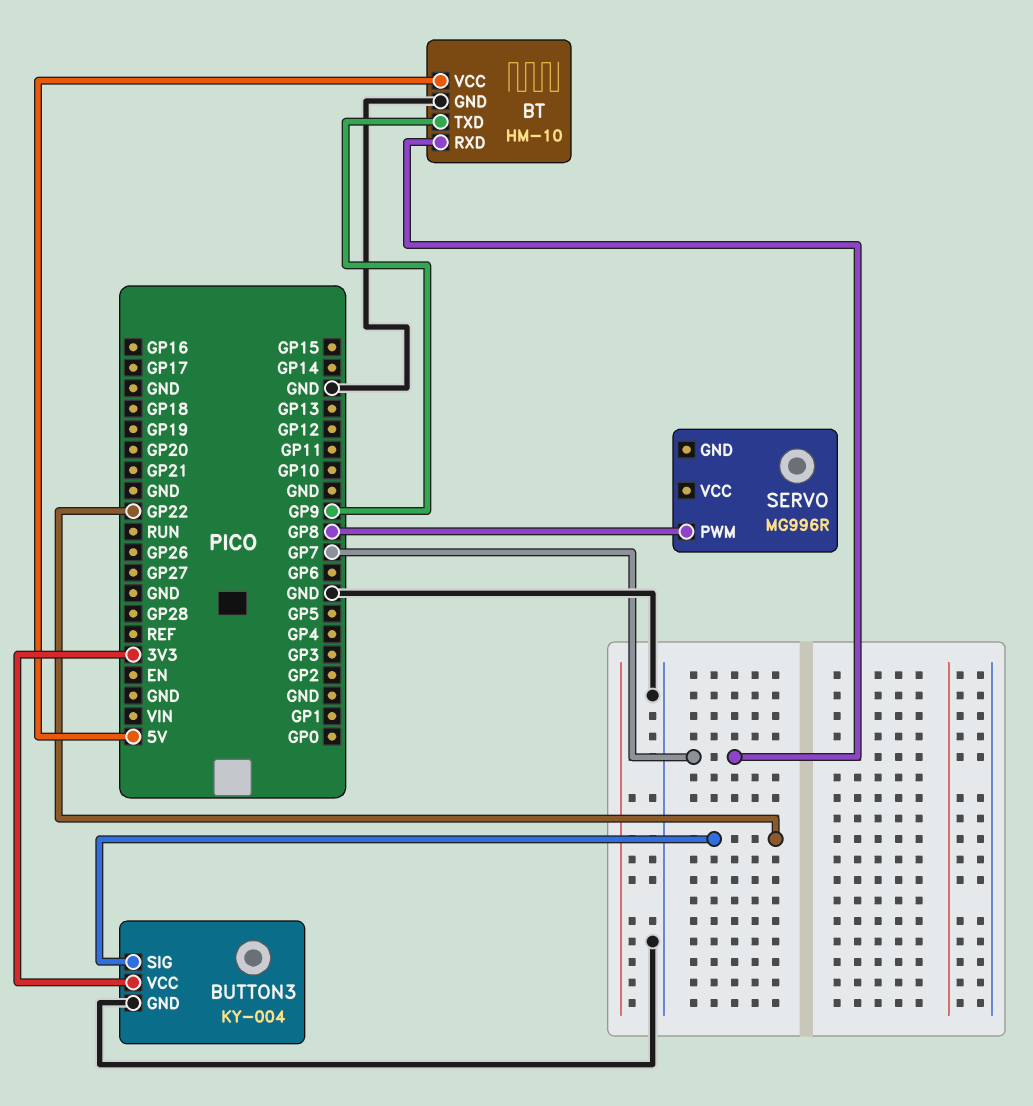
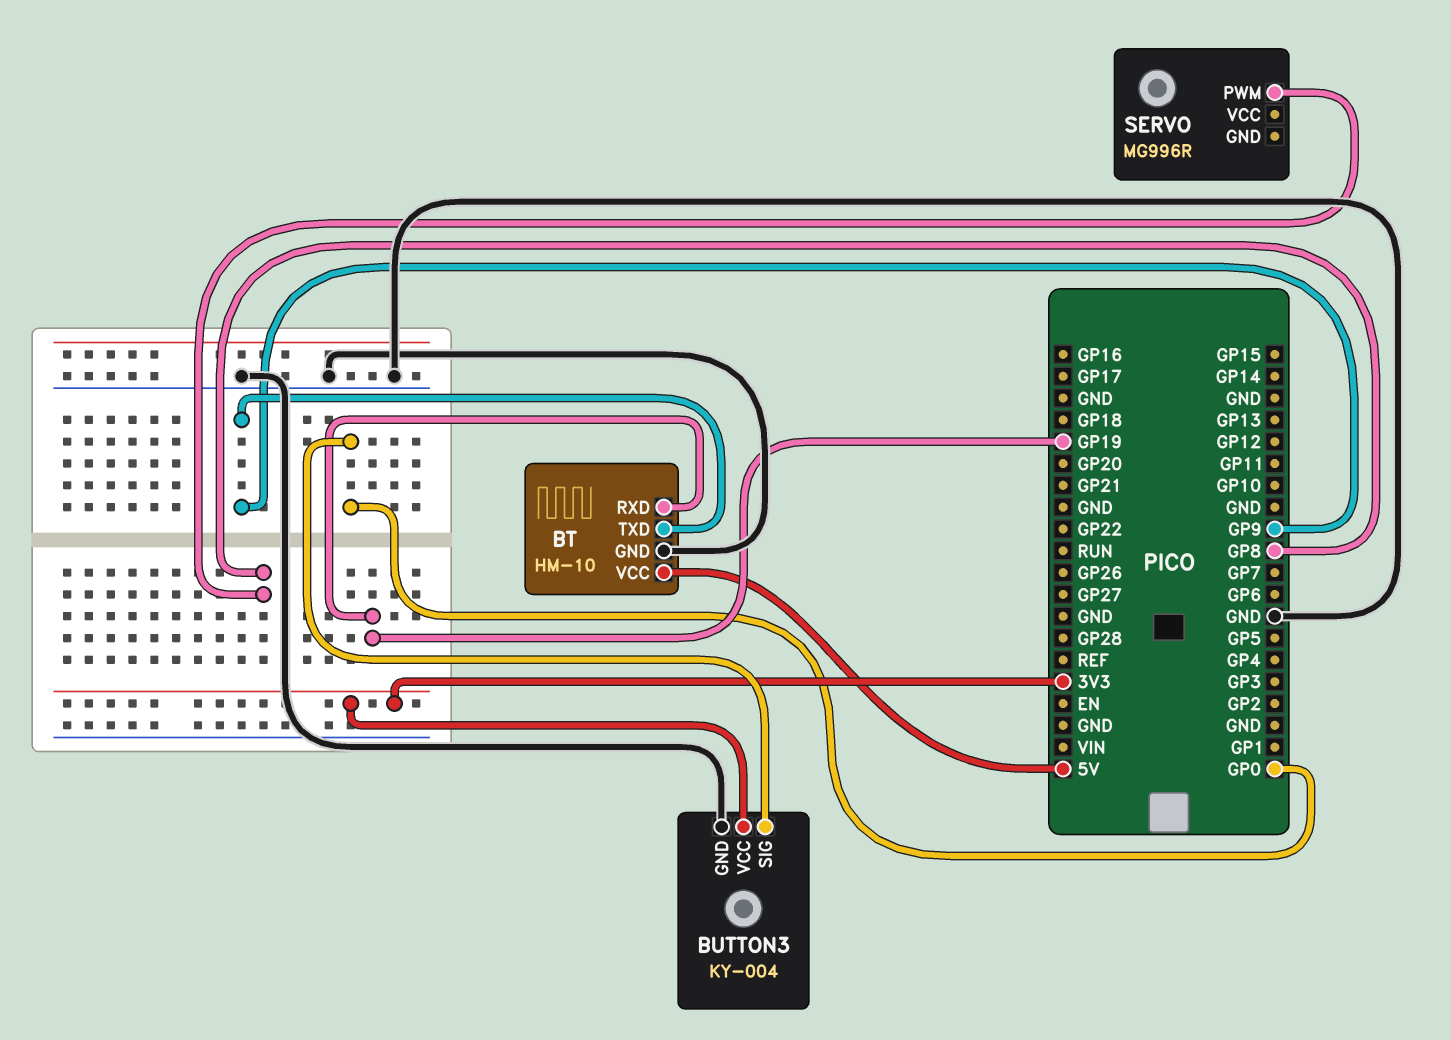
BT pin RXD: GP7 -> GP19
BUTTON3 pin SIG: GP22 -> GP0

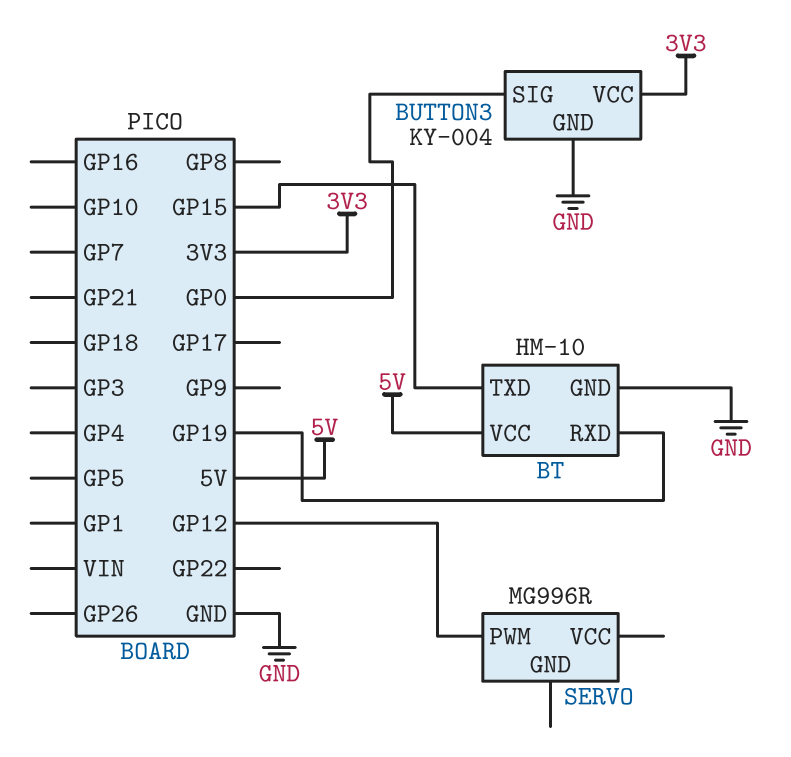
BT pin TXD: GP9 -> GP15
SERVO pin PWM: GP8 -> GP12

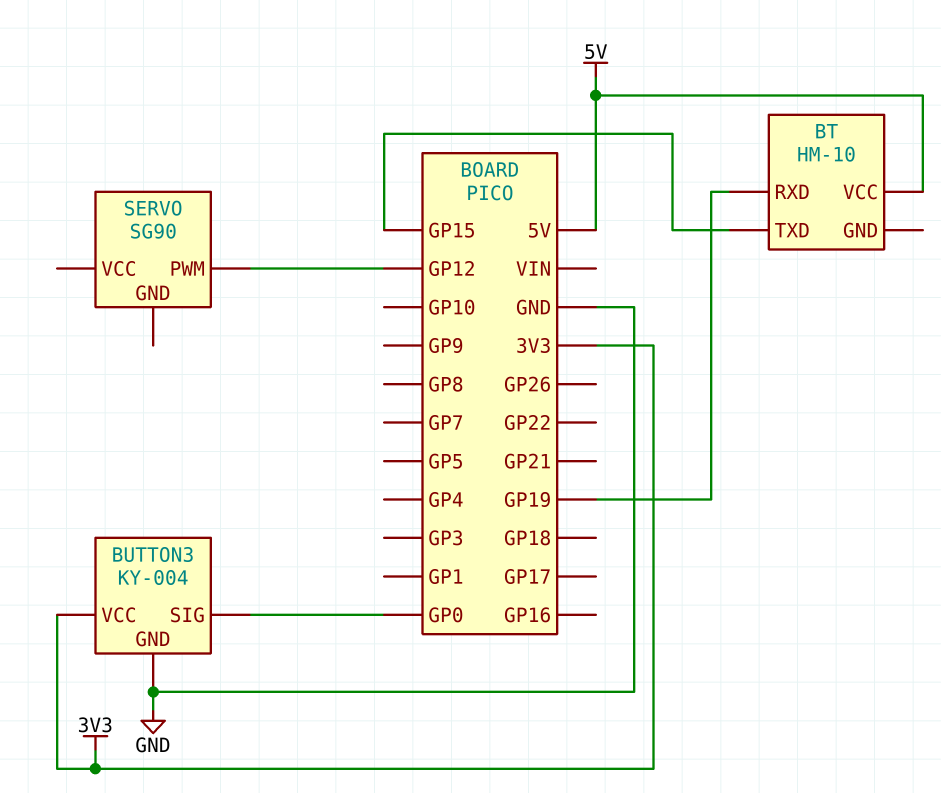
BT pin GND: GND -> none
SERVO: MG996R -> SG90

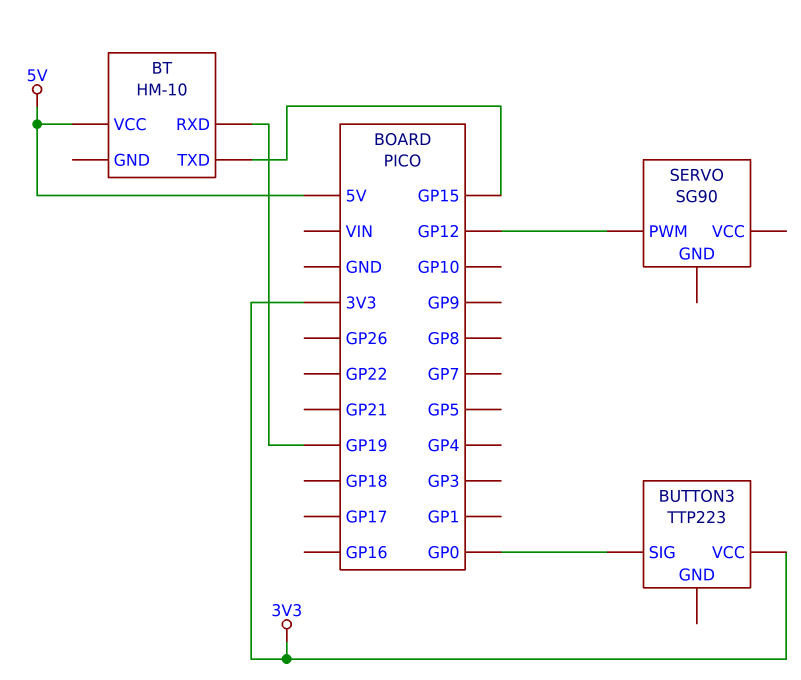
BUTTON3: KY-004 -> TTP223
BUTTON3 pin GND: GND -> none

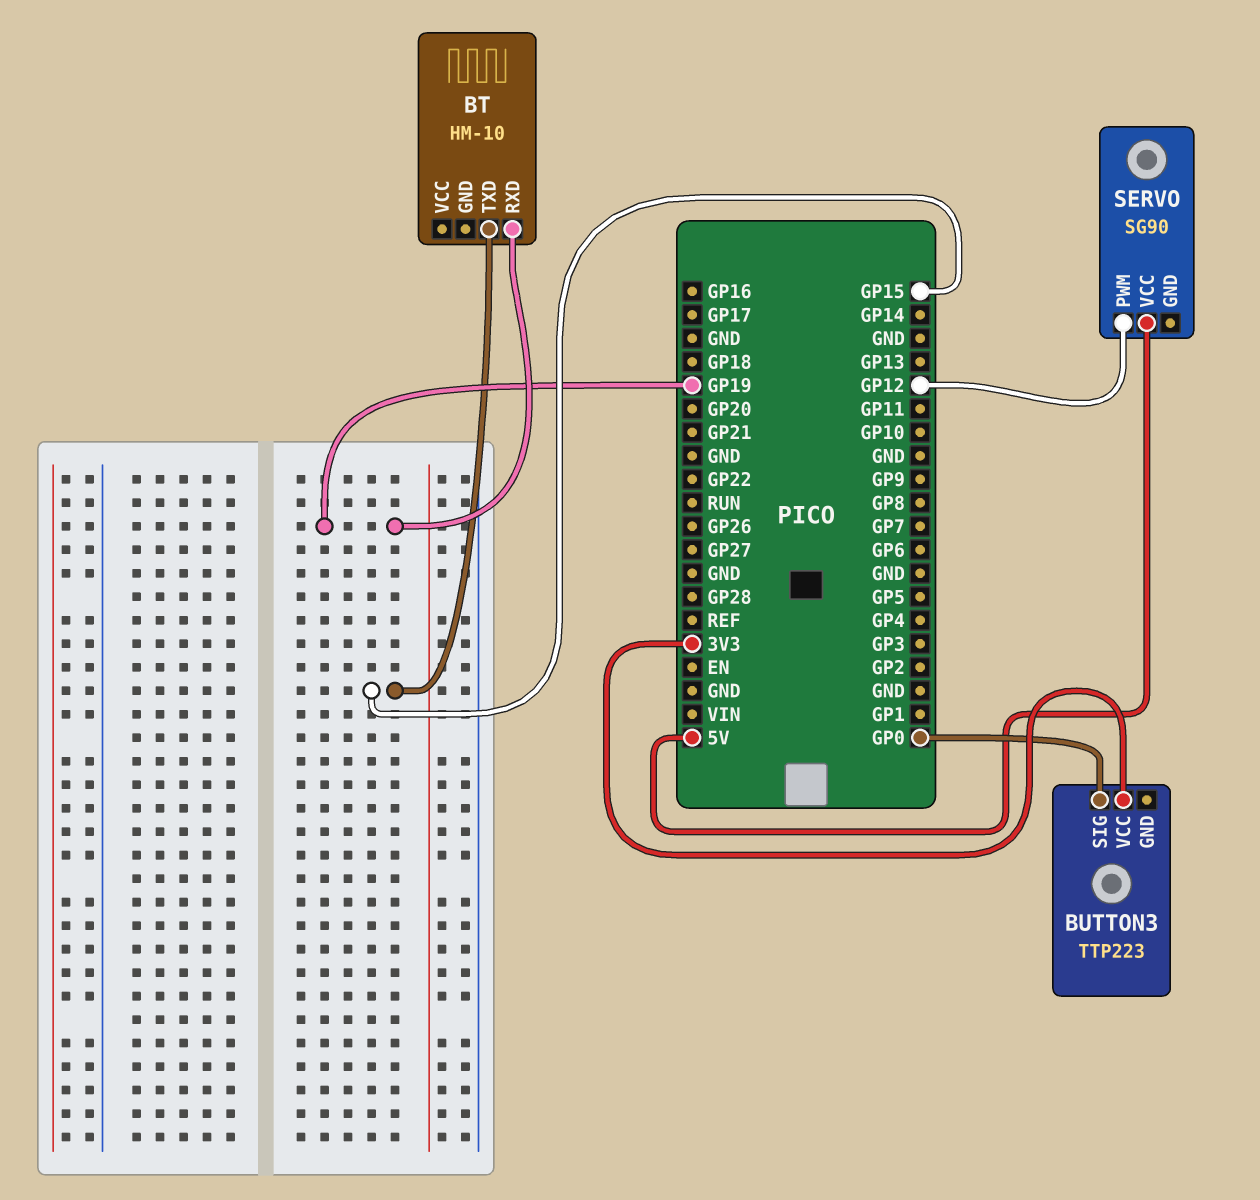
BT pin VCC: 5V -> none
SERVO pin VCC: none -> 5V

